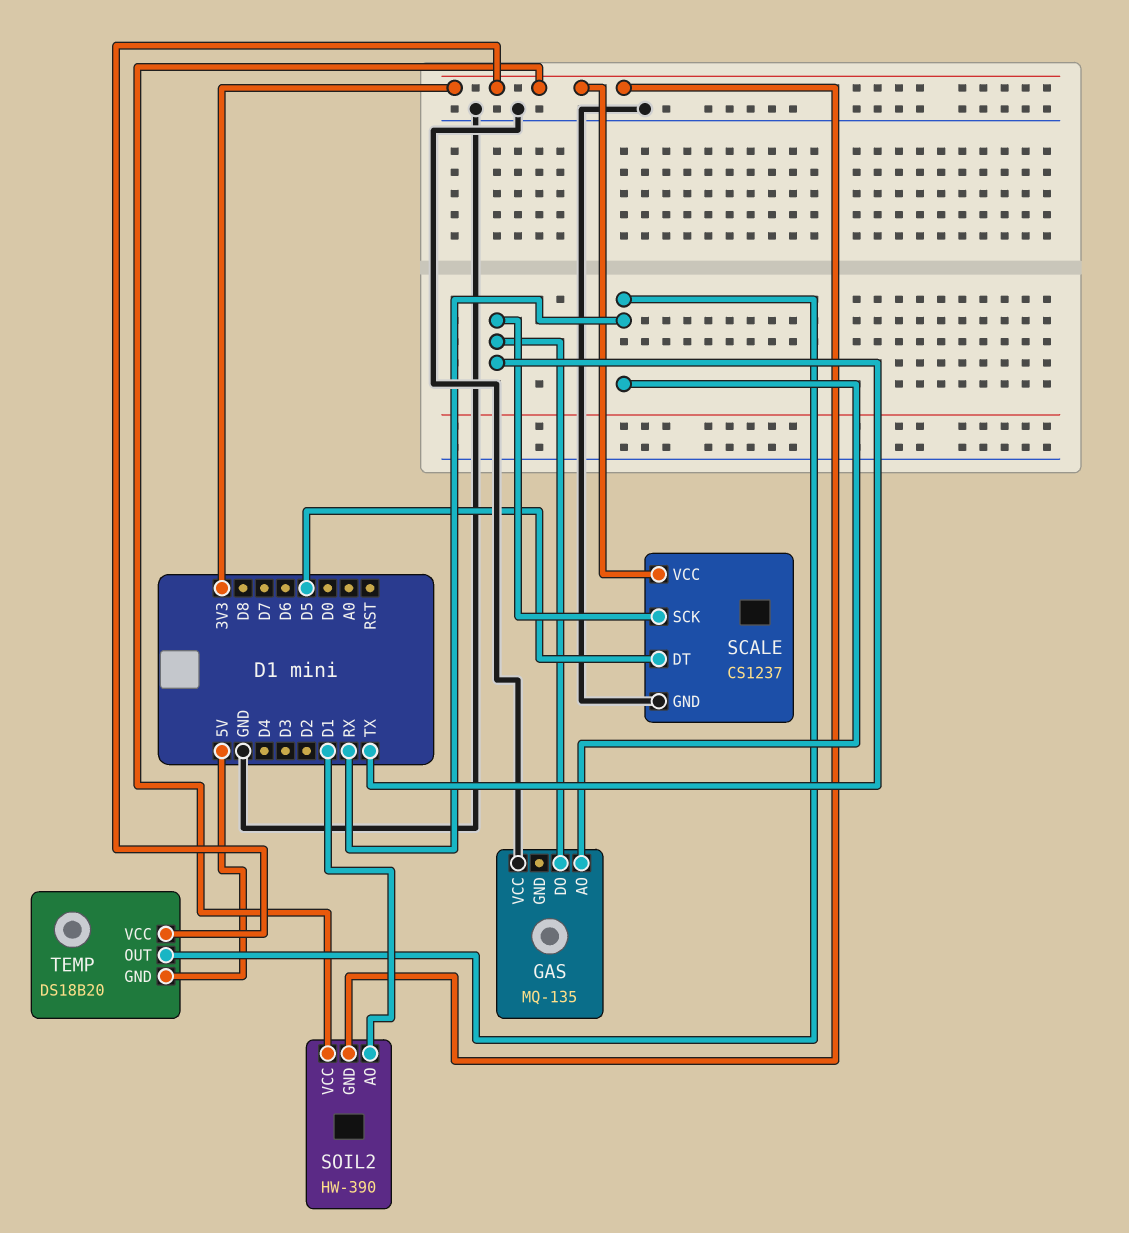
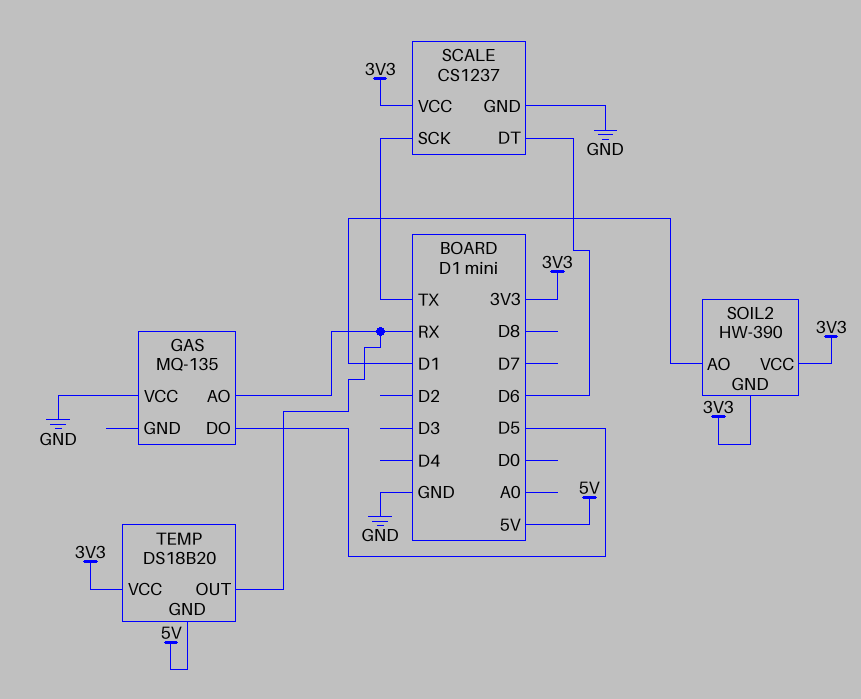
GAS pin DO: TX -> D5
SCALE pin DT: D5 -> D6

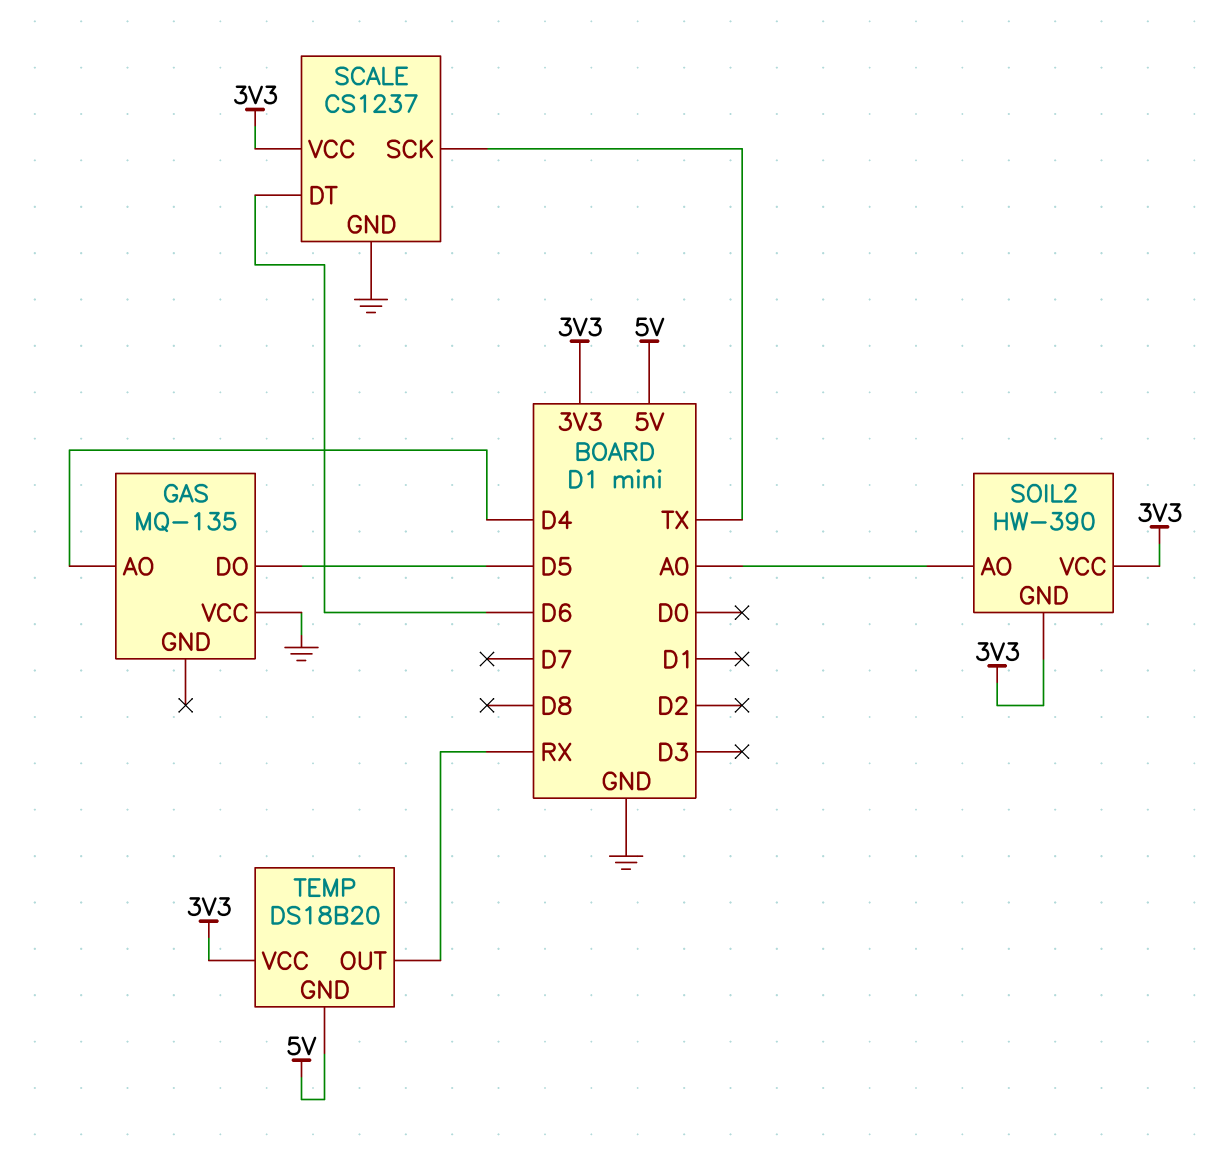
GAS pin AO: RX -> D4
SOIL2 pin AO: D1 -> A0

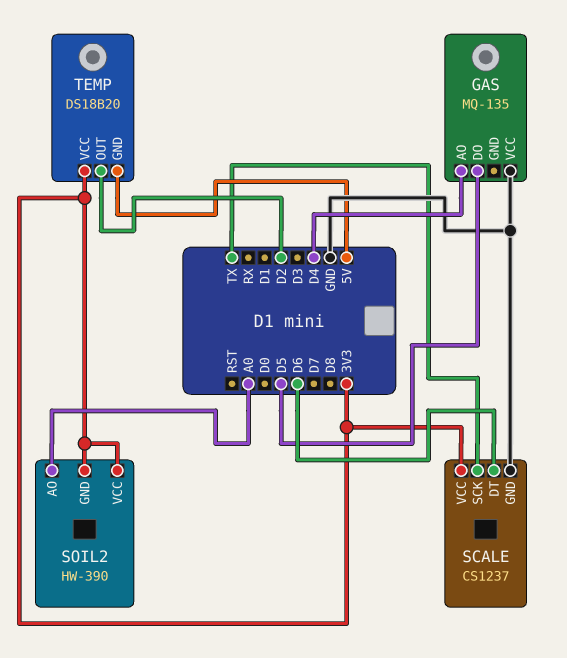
TEMP pin OUT: RX -> D2

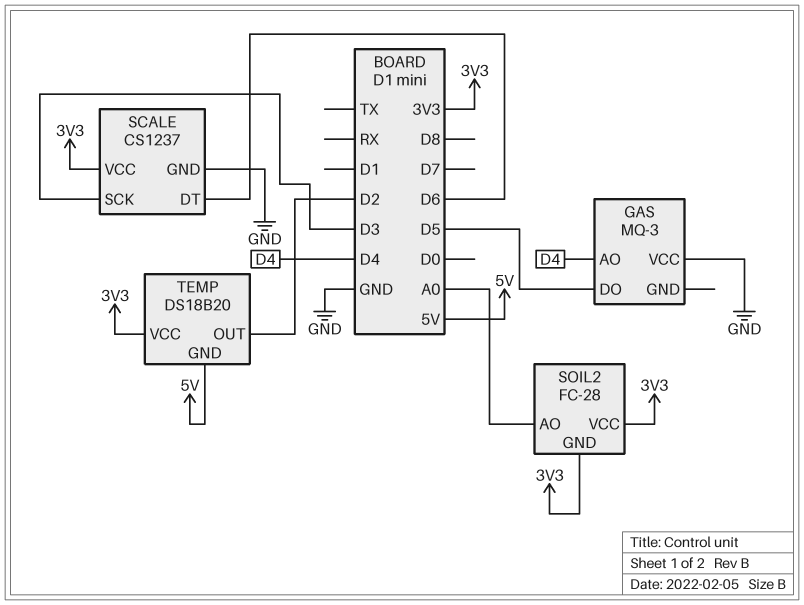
GAS: MQ-135 -> MQ-3
SCALE pin SCK: TX -> D3
SOIL2: HW-390 -> FC-28

